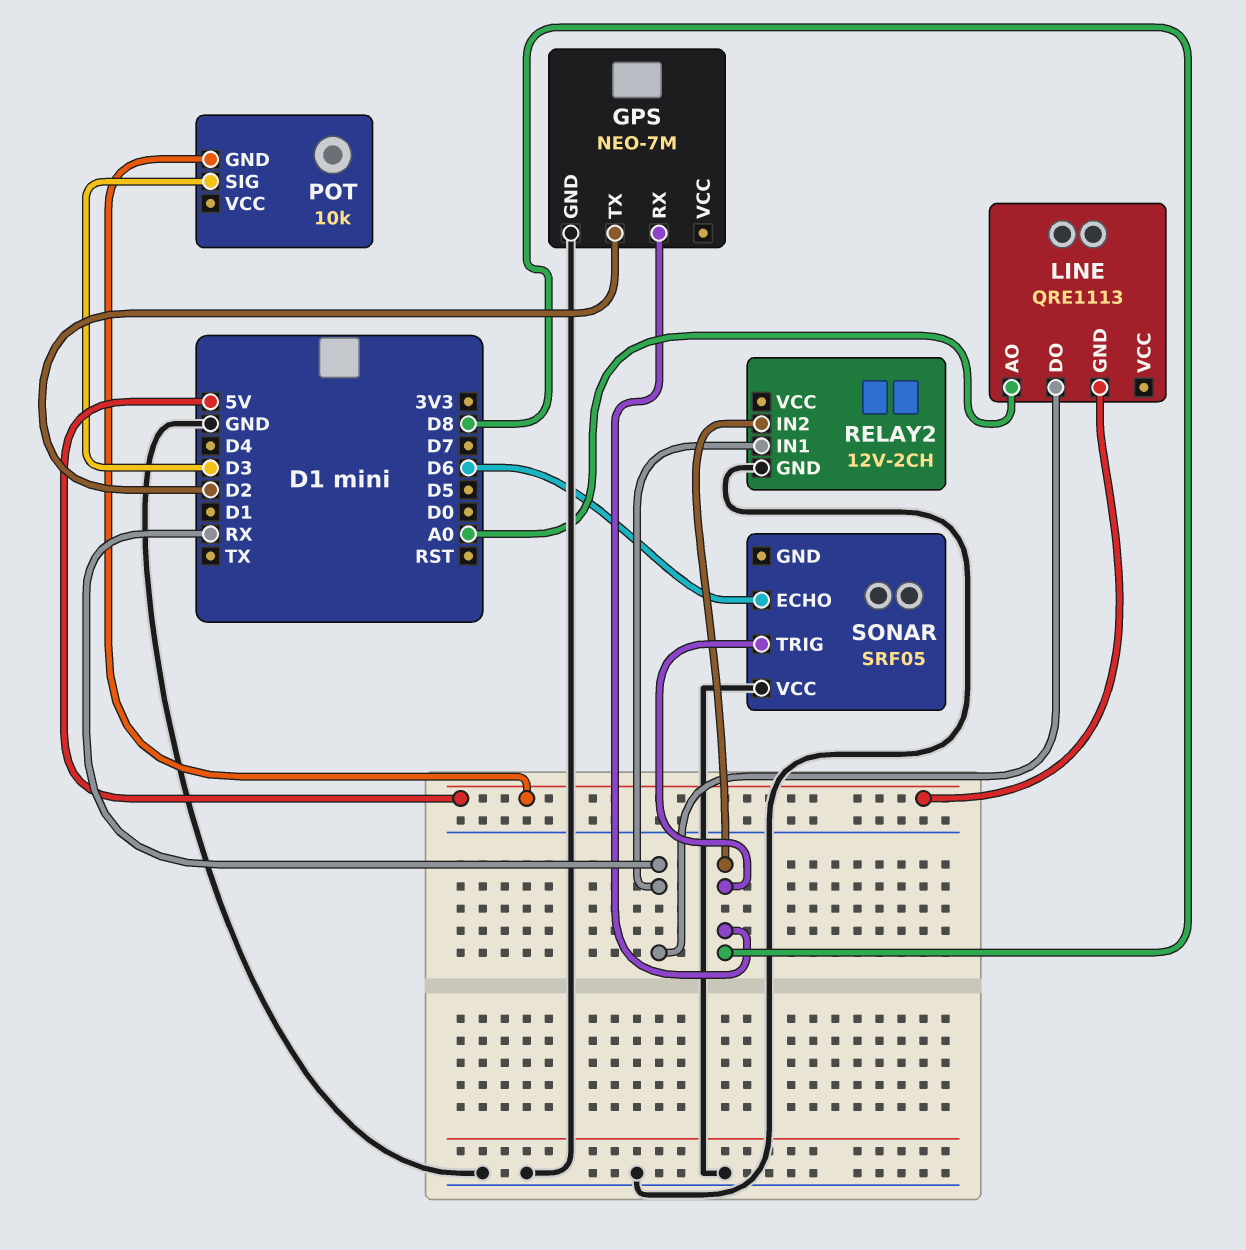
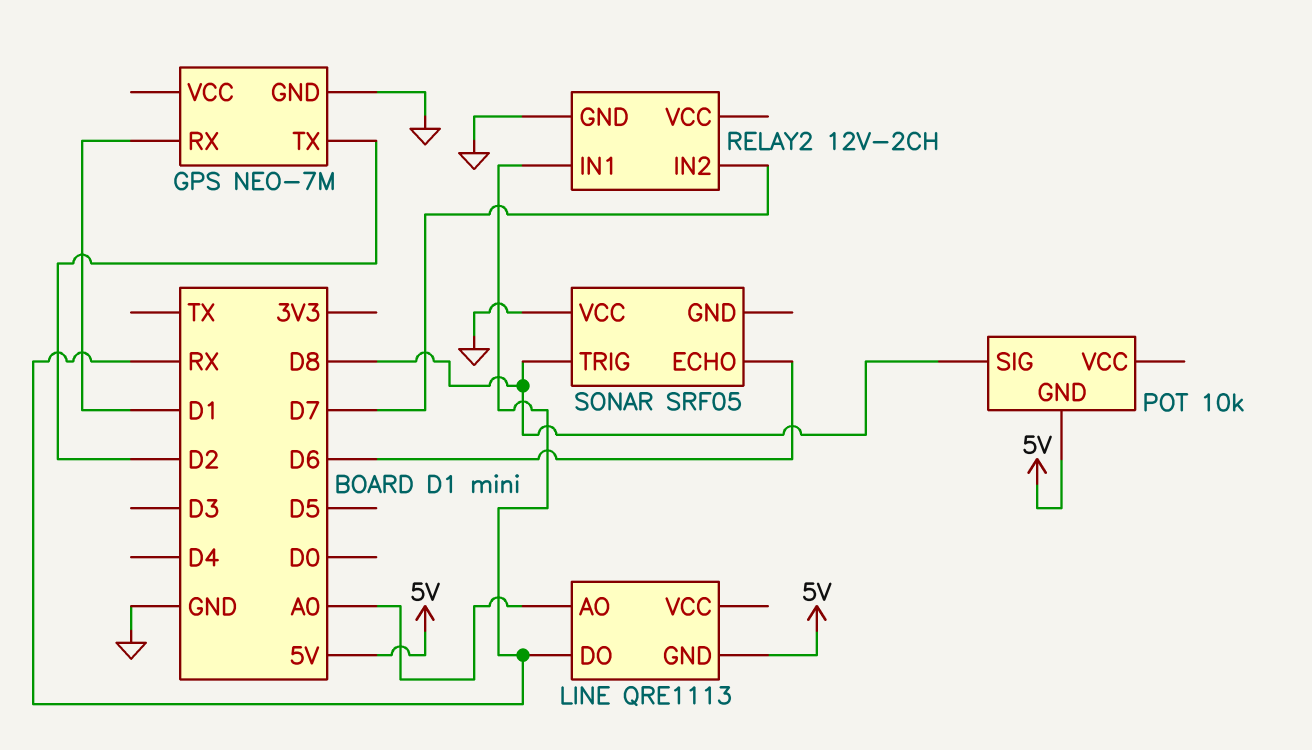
GPS pin RX: D8 -> D1
POT pin SIG: D3 -> D8
RELAY2 pin IN2: D8 -> D7

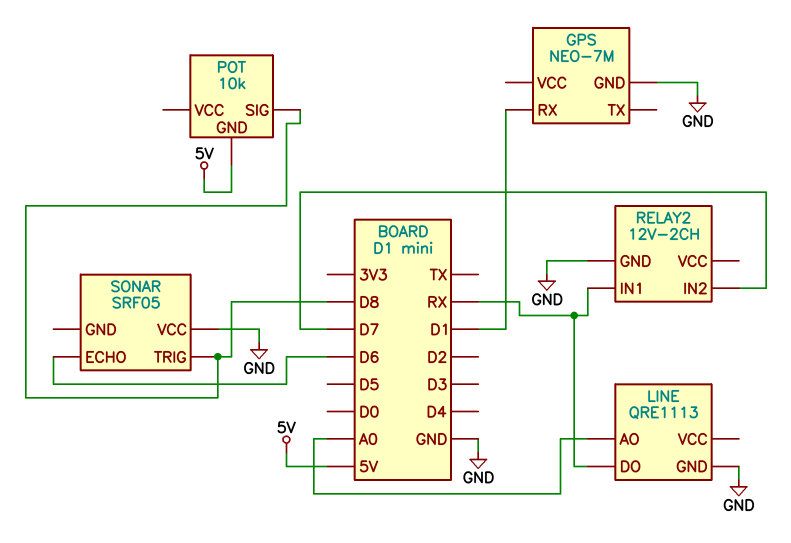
GPS pin TX: D2 -> none
LINE pin GND: 5V -> GND

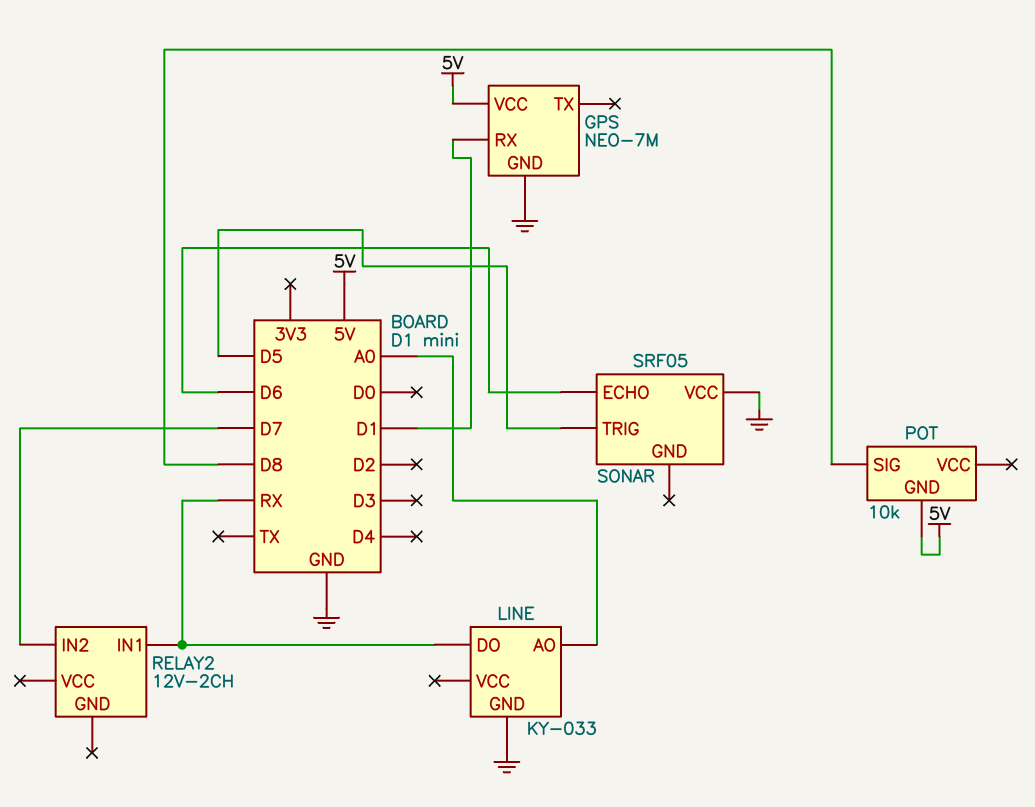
GPS pin VCC: none -> 5V
LINE: QRE1113 -> KY-033
RELAY2 pin GND: GND -> none
SONAR pin TRIG: D8 -> D5

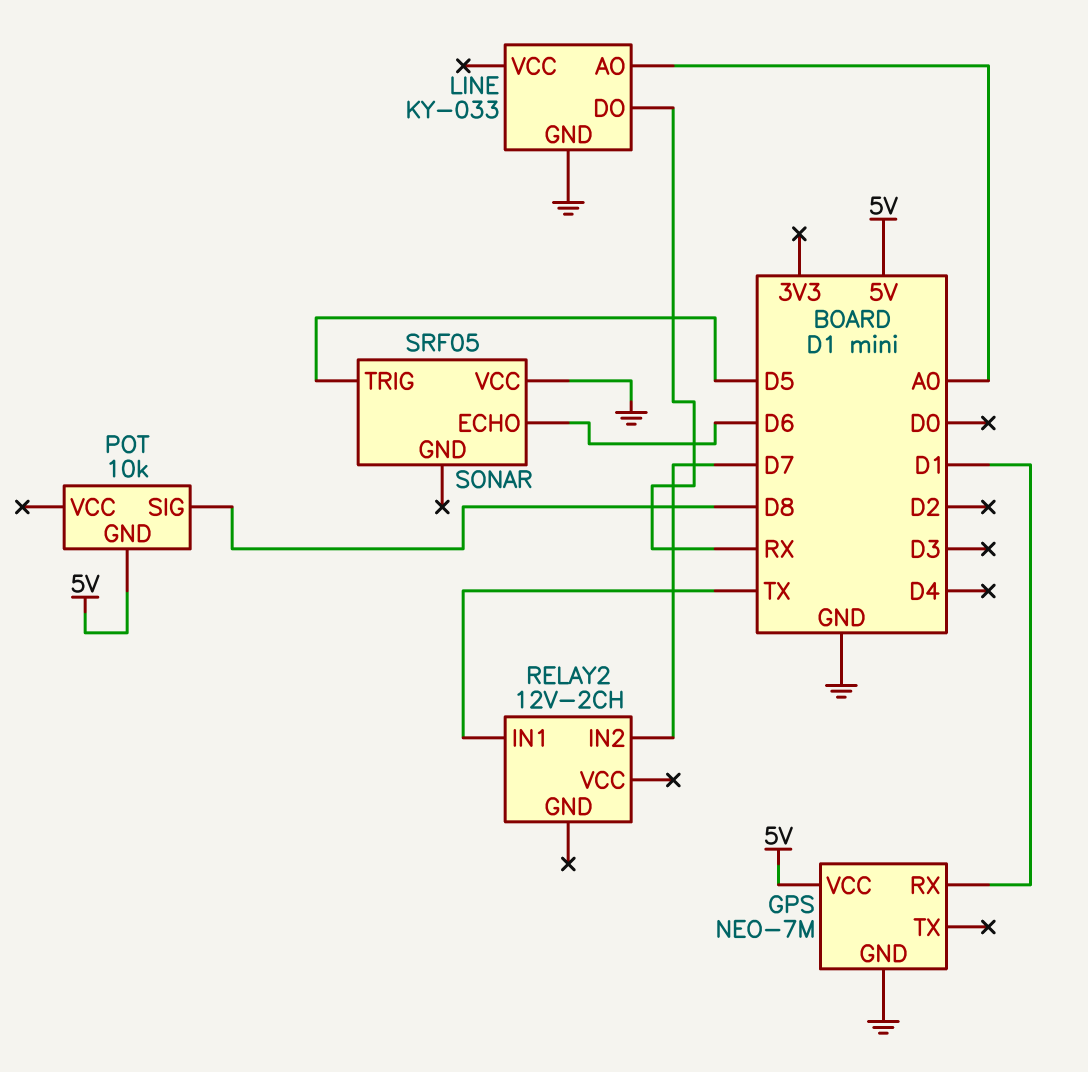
RELAY2 pin IN1: RX -> TX

